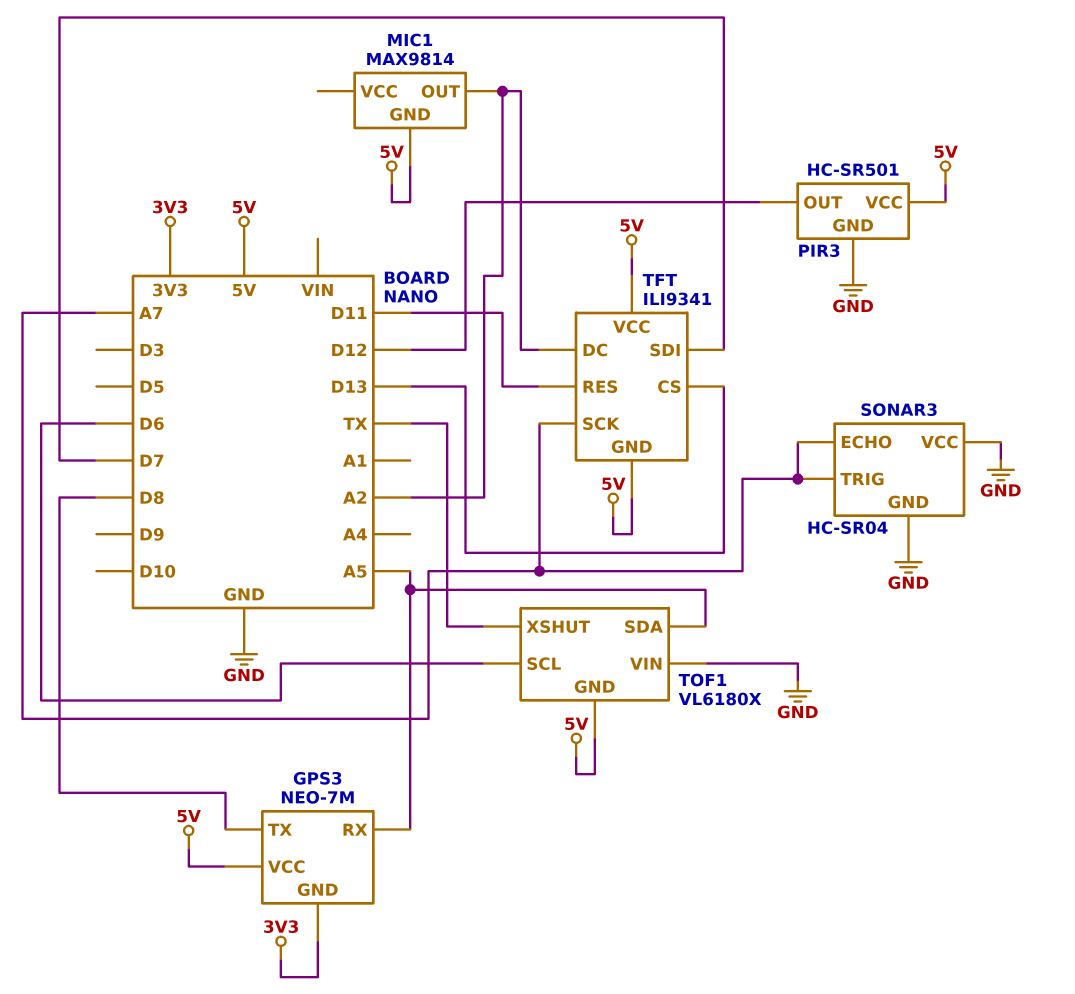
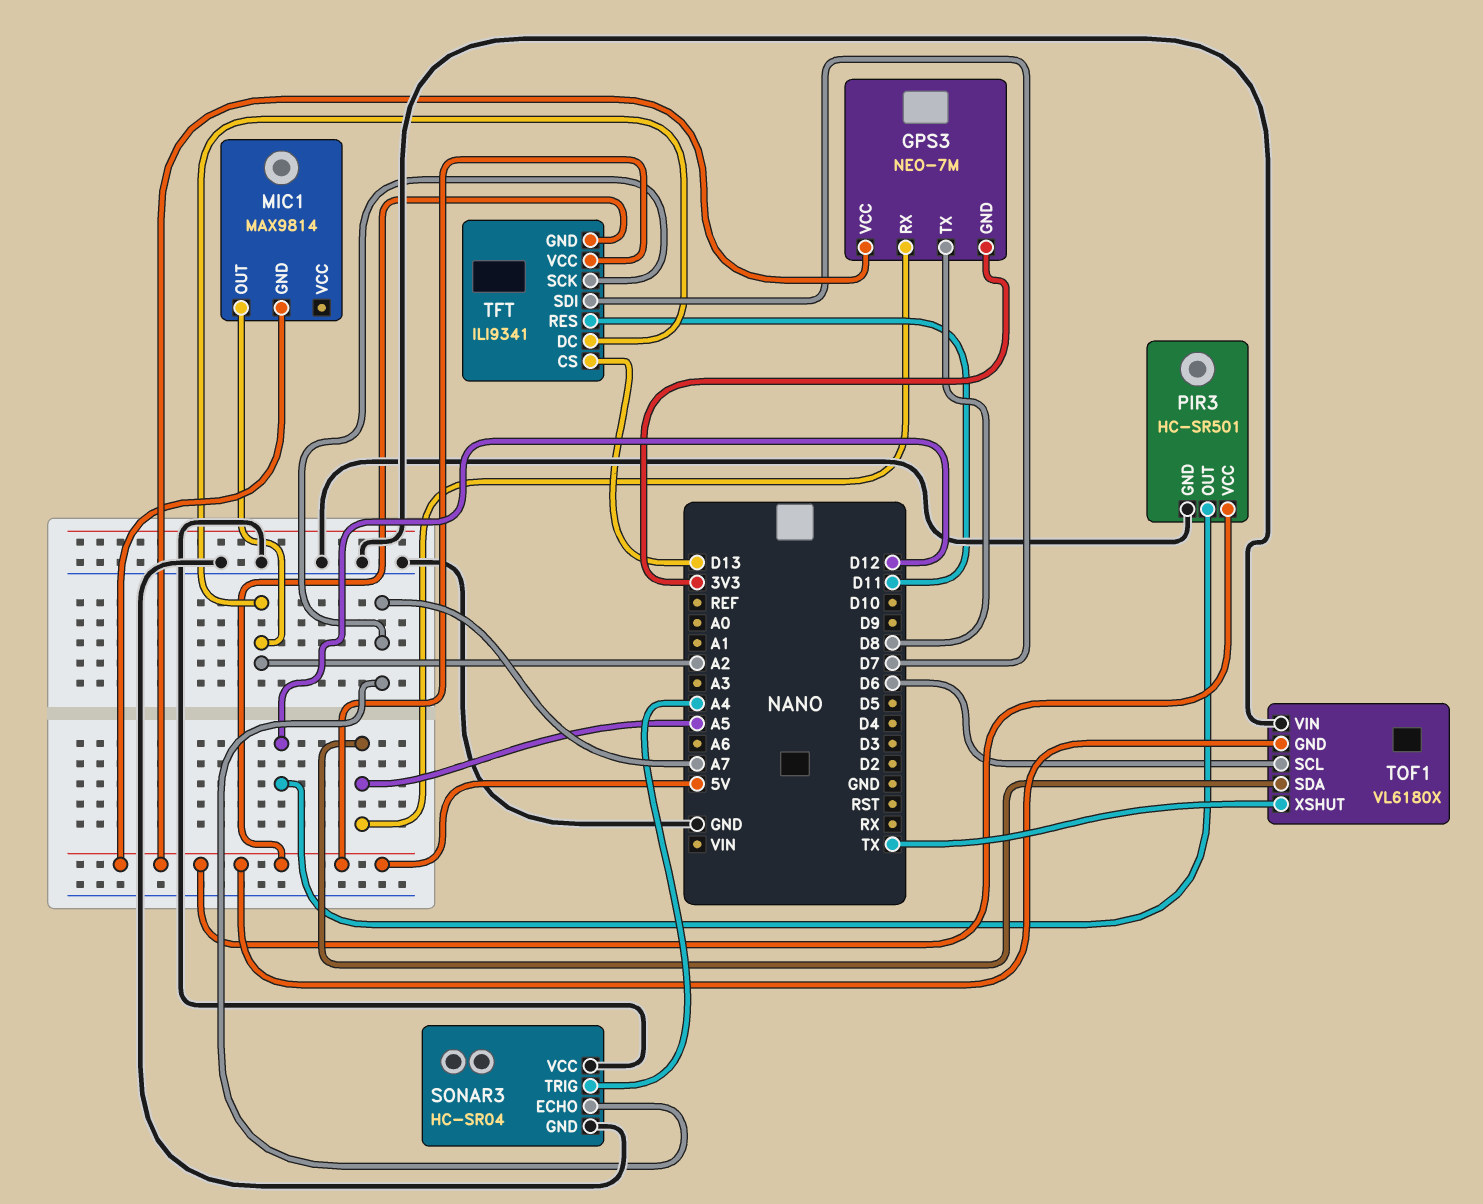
SONAR3 pin TRIG: A7 -> A4

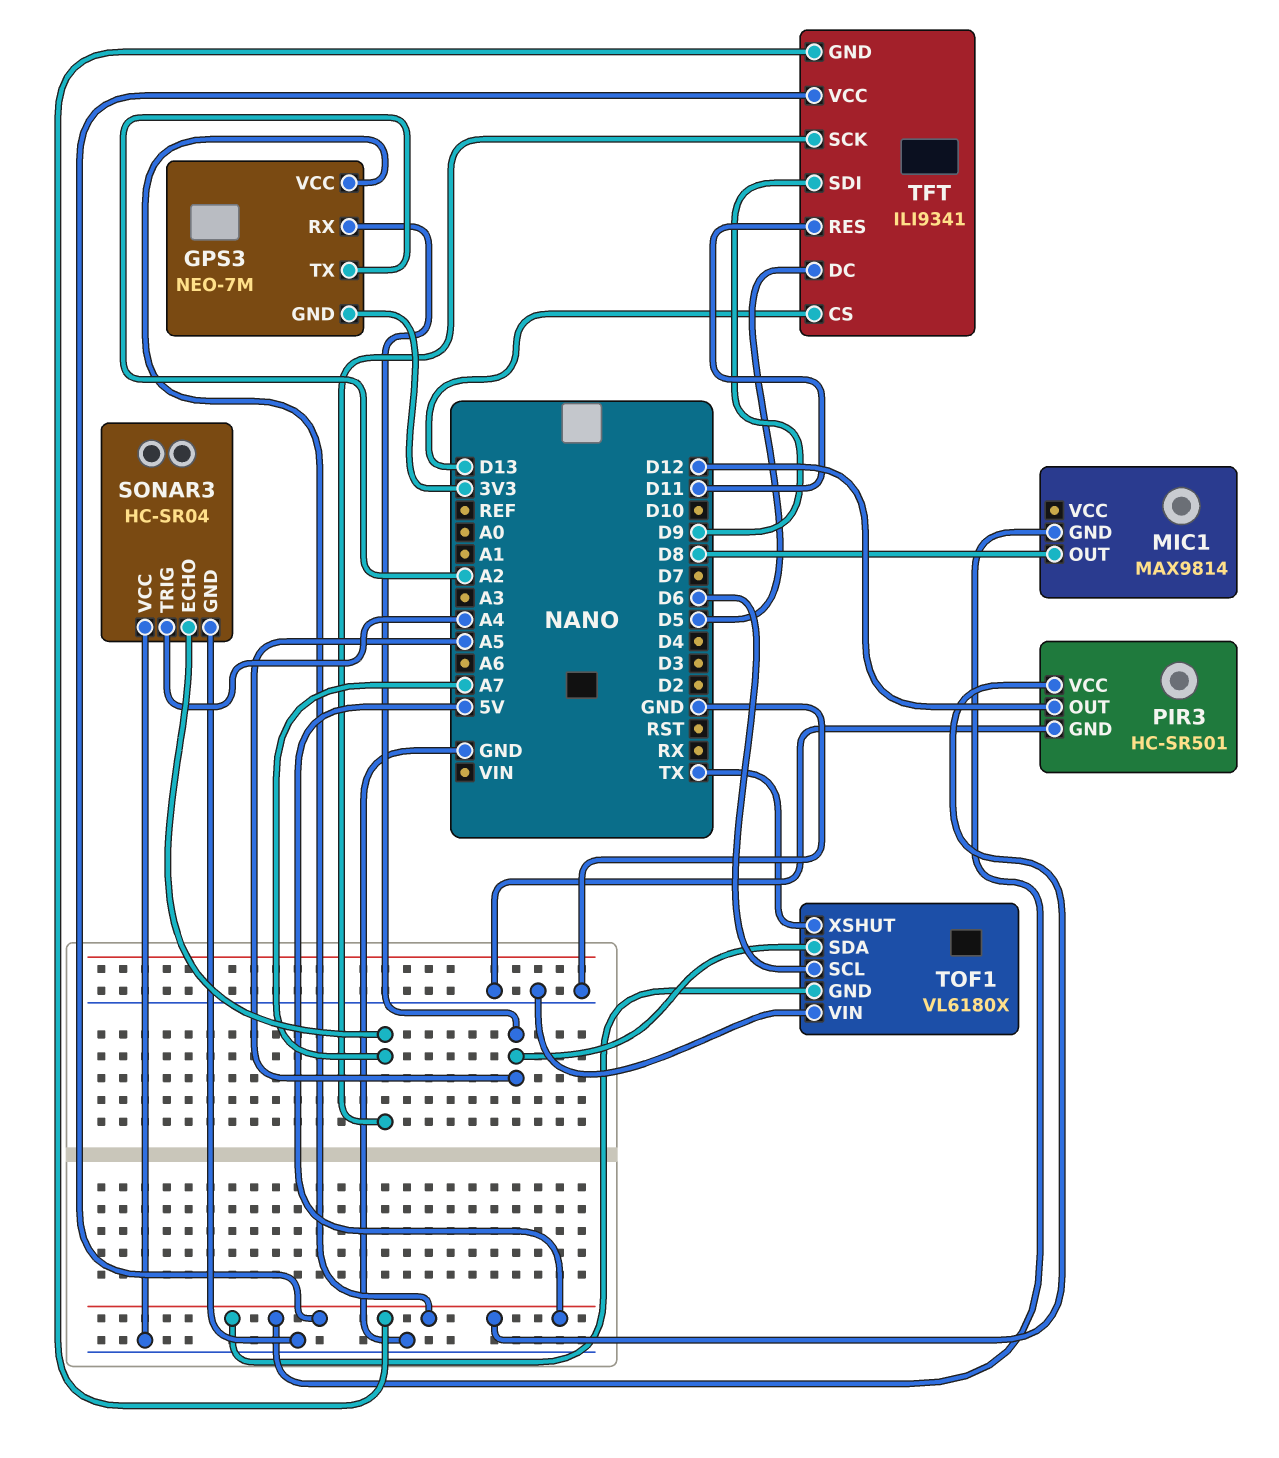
GPS3 pin TX: D8 -> A2
MIC1 pin OUT: A2 -> D8
TFT pin DC: A2 -> D5
TFT pin SDI: D7 -> D9

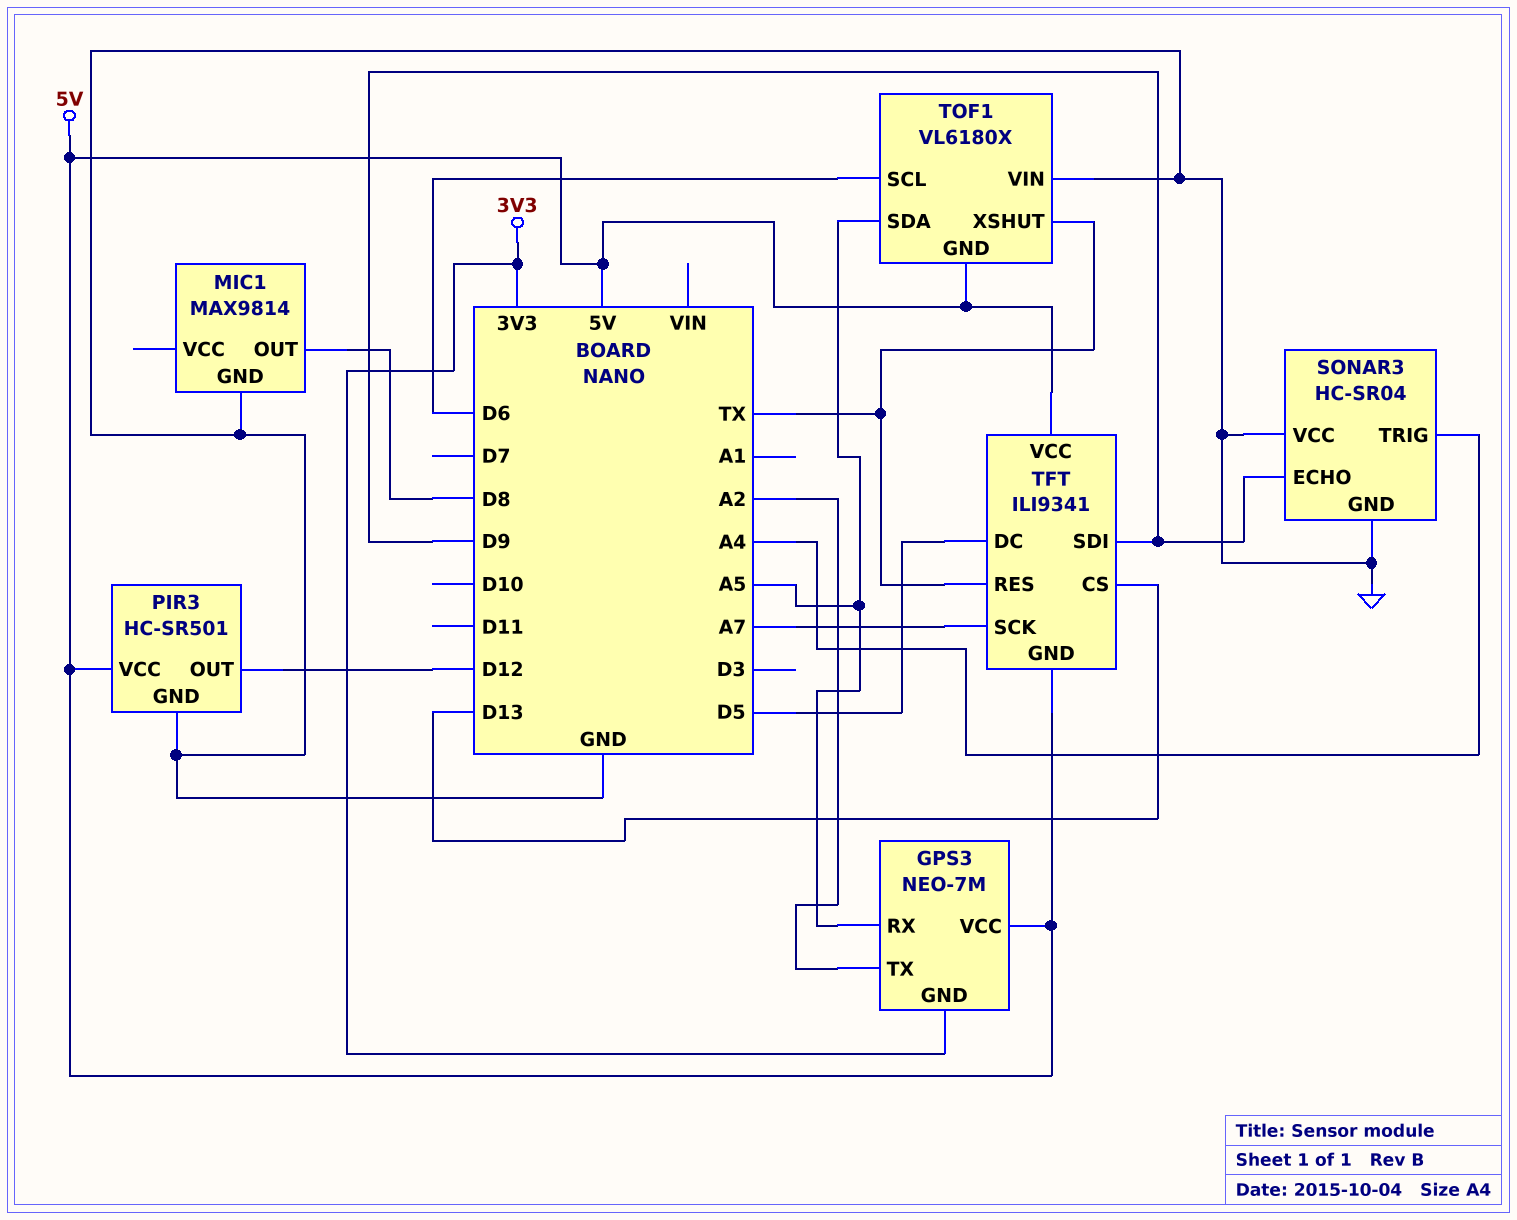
MIC1 pin GND: 5V -> GND
SONAR3 pin ECHO: A7 -> D9
TFT pin RES: D11 -> TX

